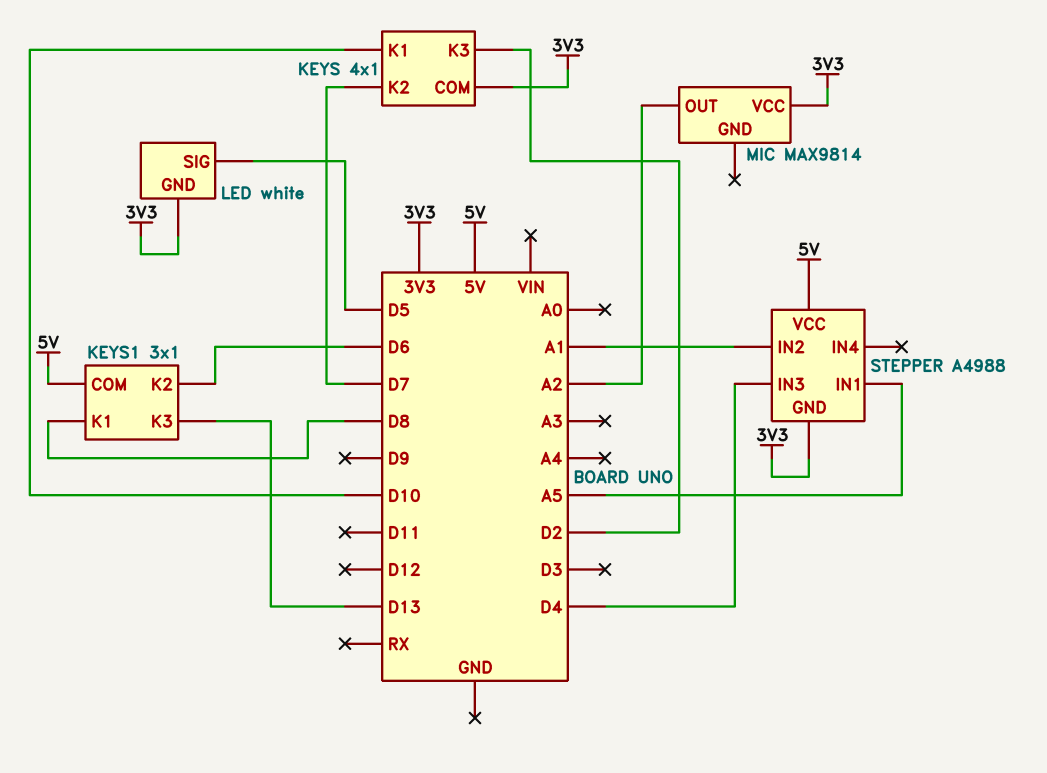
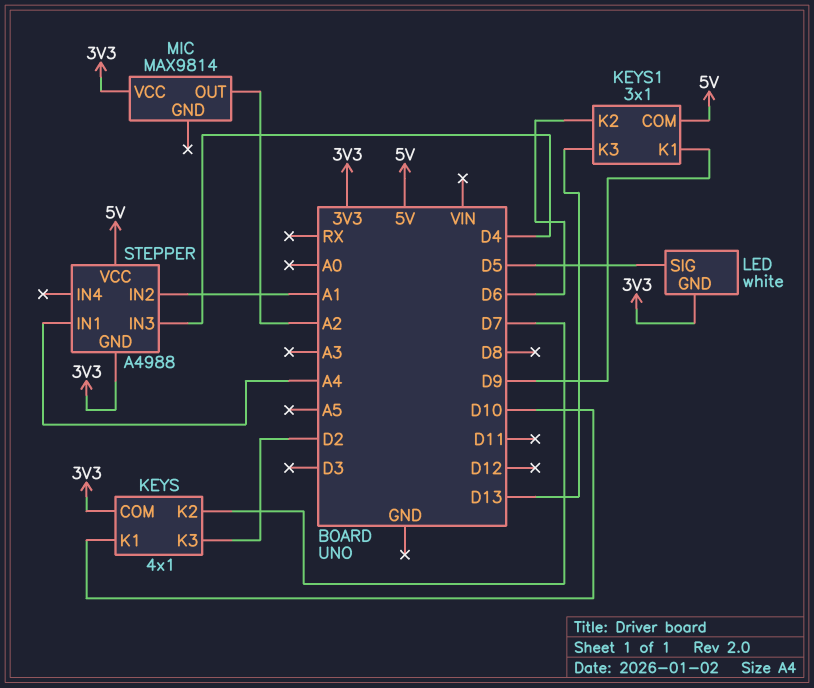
KEYS1 pin K1: D8 -> D9
STEPPER pin IN1: A5 -> A4

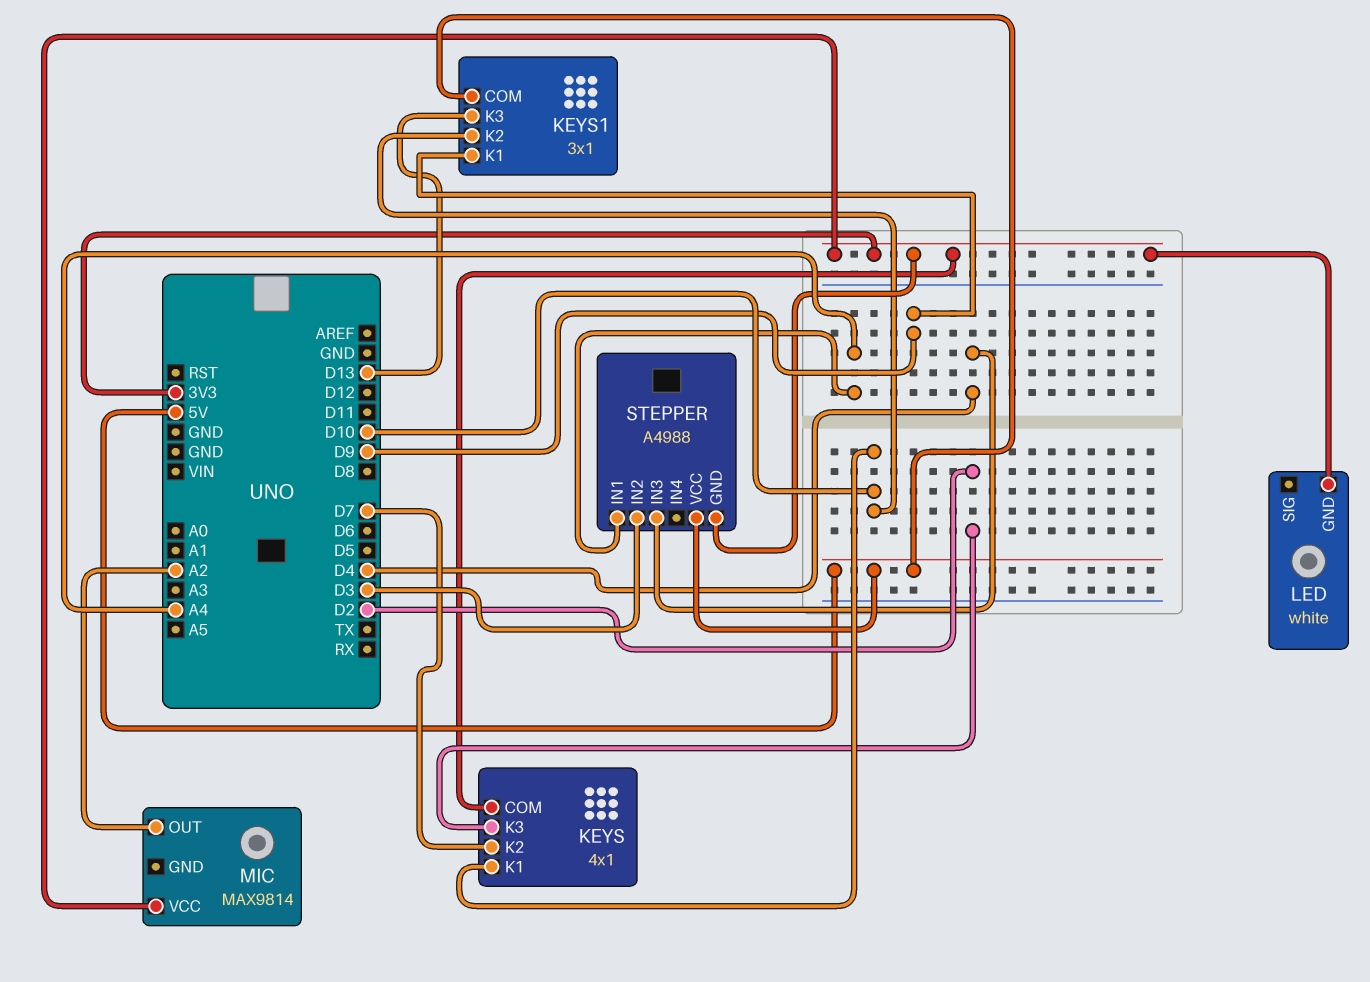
KEYS1 pin K2: D6 -> D10
LED pin SIG: D5 -> none
STEPPER pin IN2: A1 -> D3

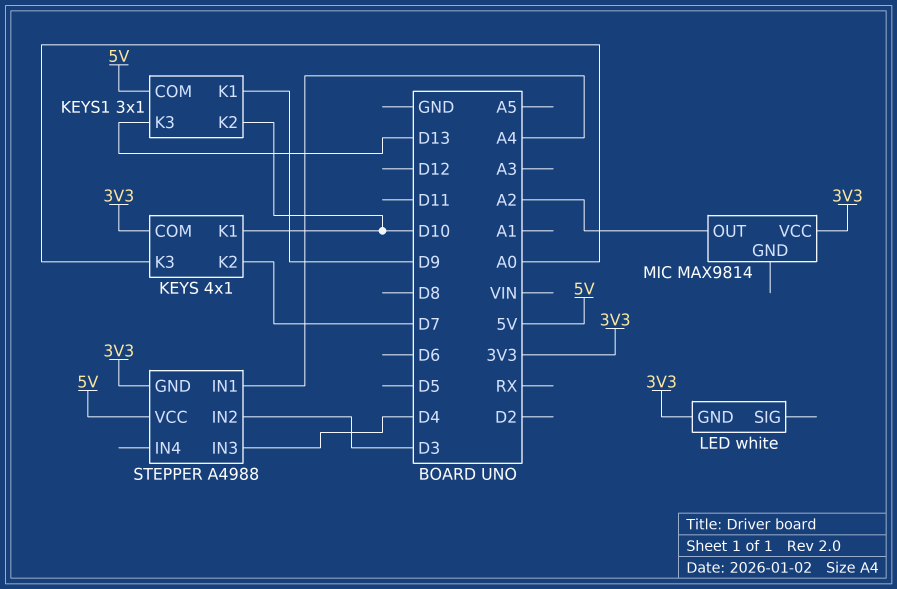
KEYS pin K3: D2 -> A0

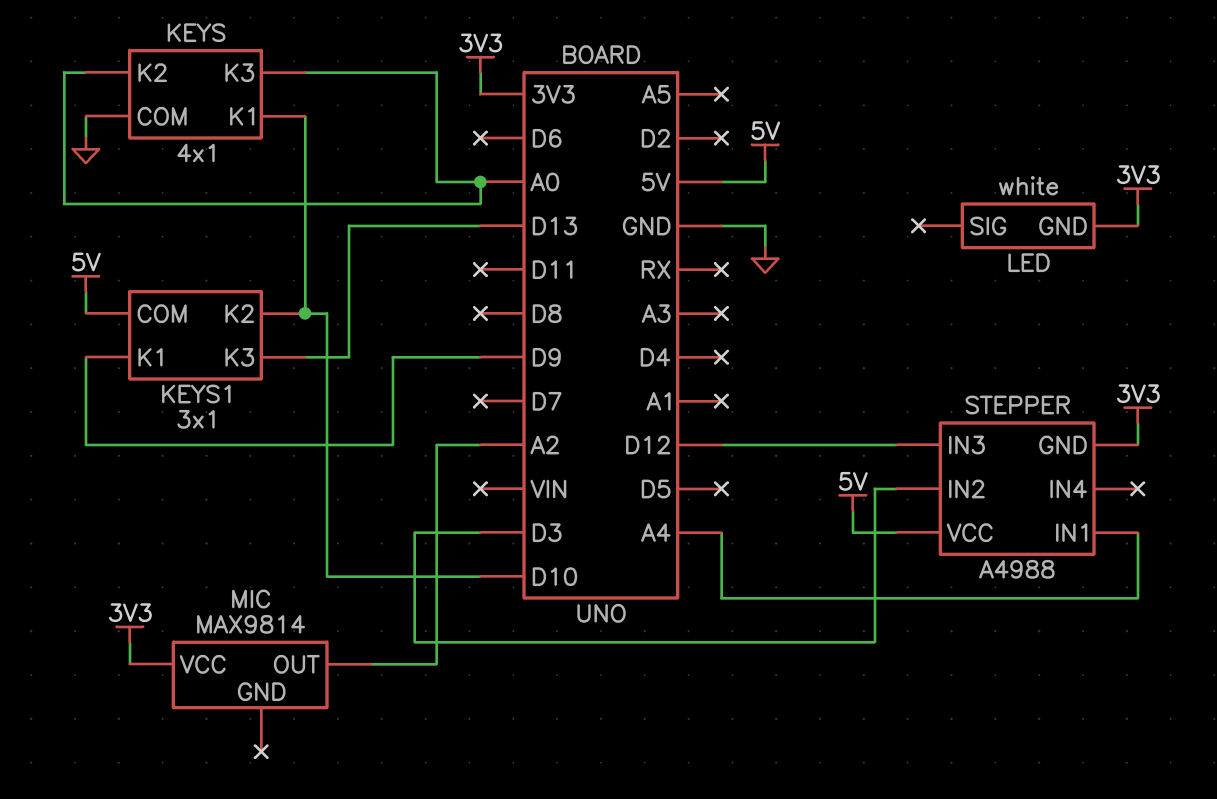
KEYS pin COM: 3V3 -> GND
KEYS pin K2: D7 -> A0
STEPPER pin IN3: D4 -> D12

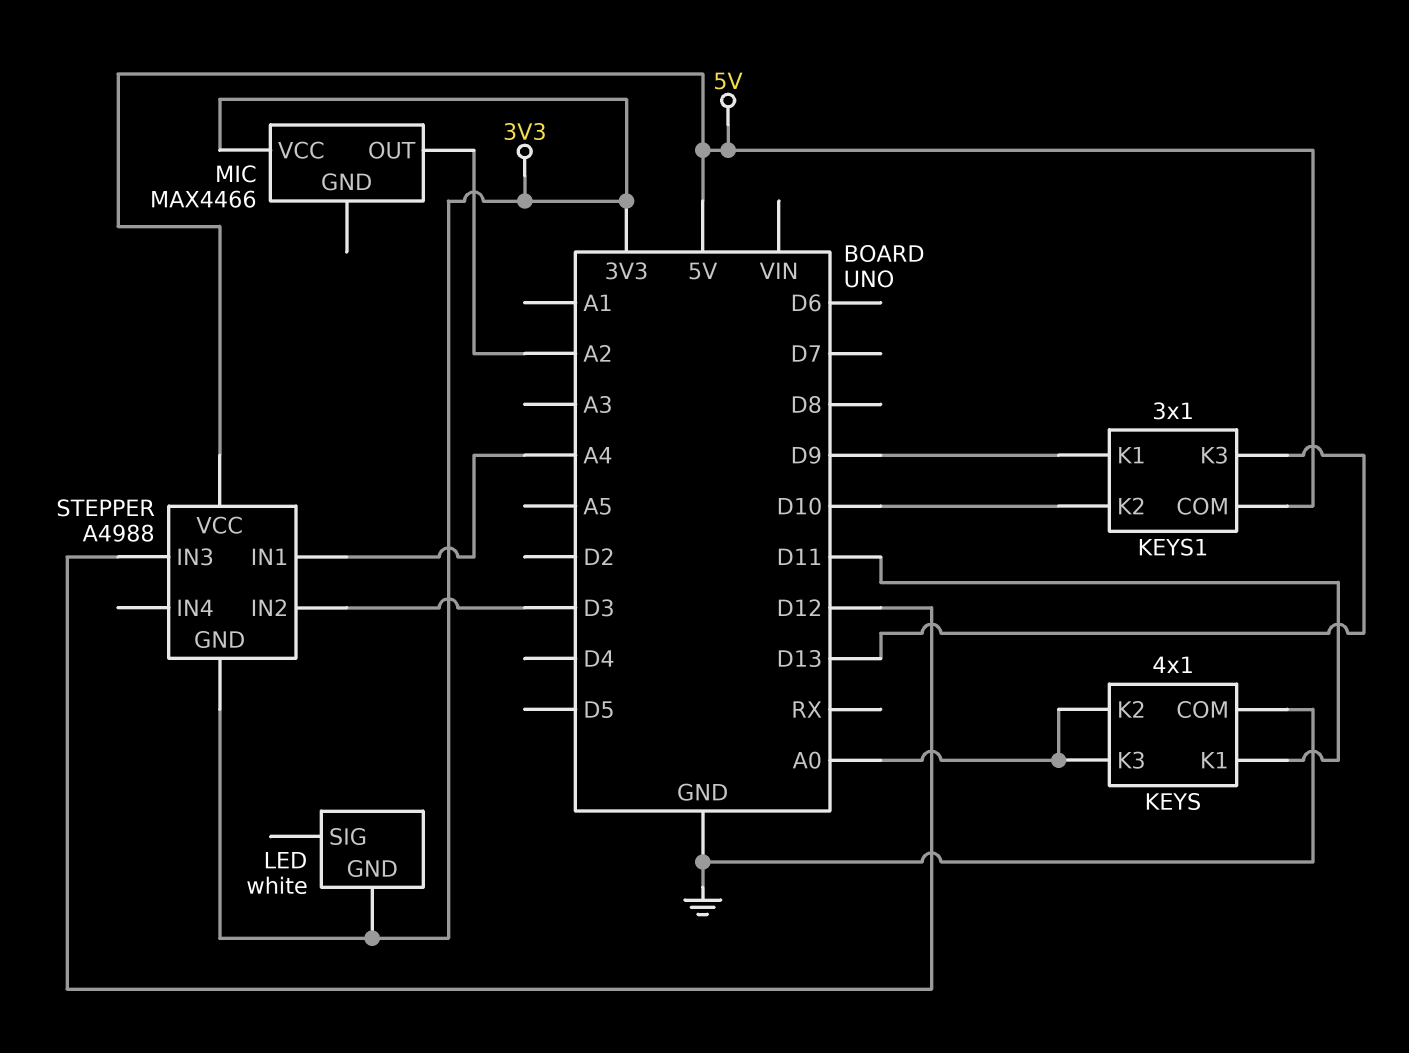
KEYS pin K1: D10 -> D11
MIC: MAX9814 -> MAX4466

